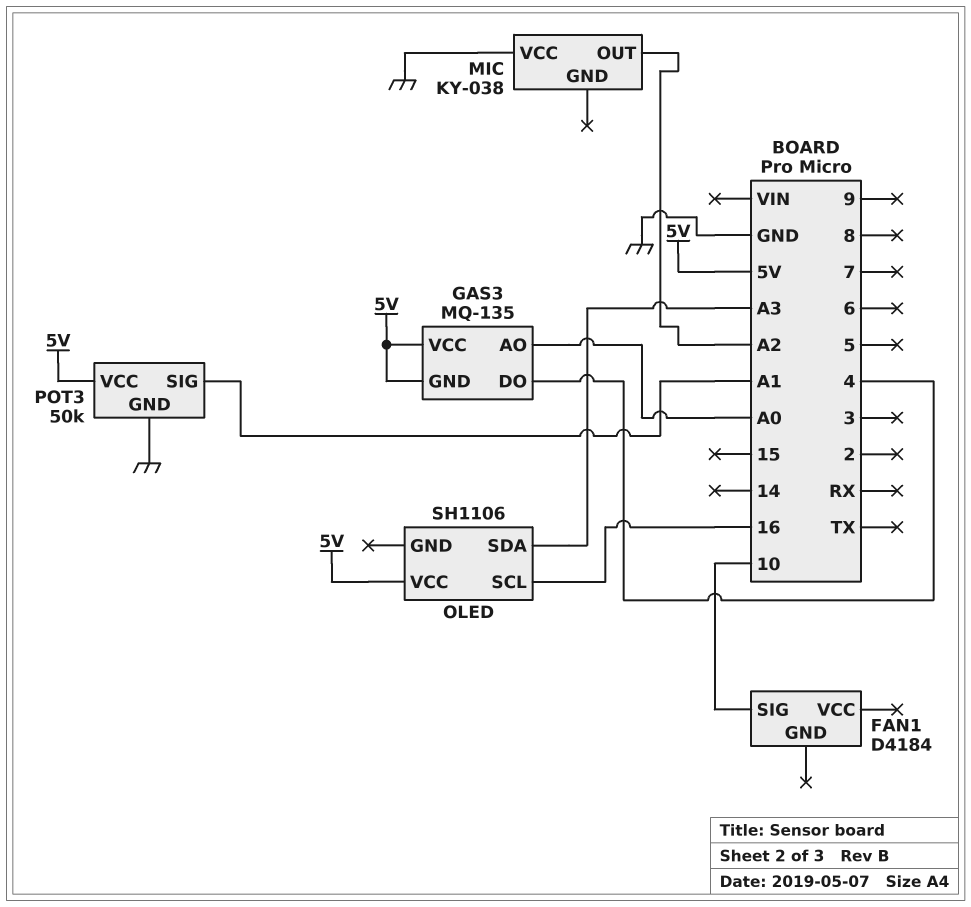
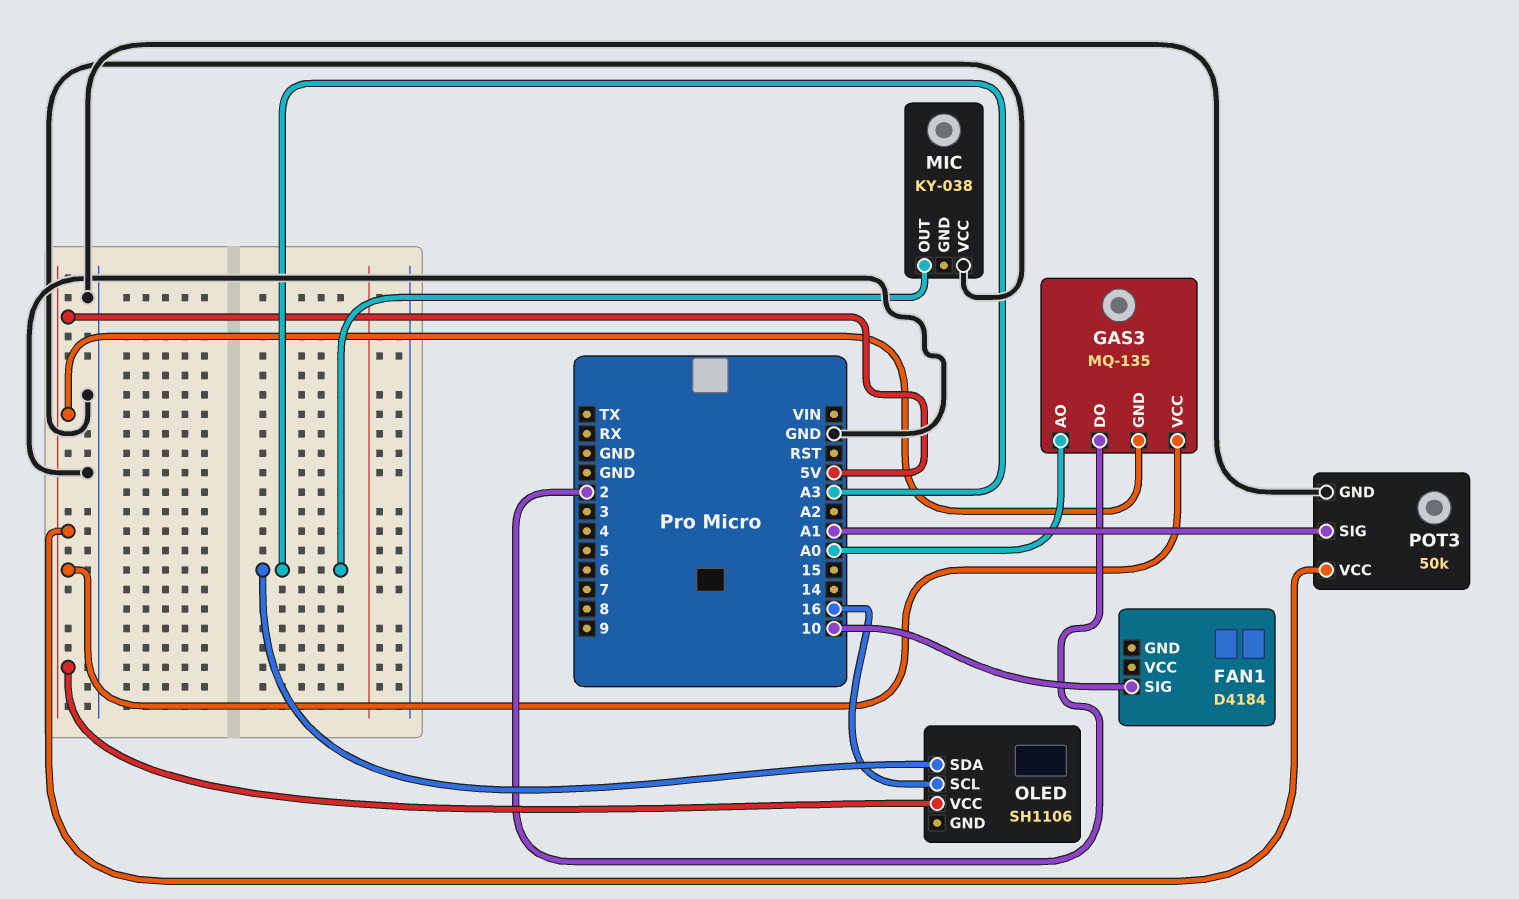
GAS3 pin DO: 4 -> 2
MIC pin OUT: A2 -> A3

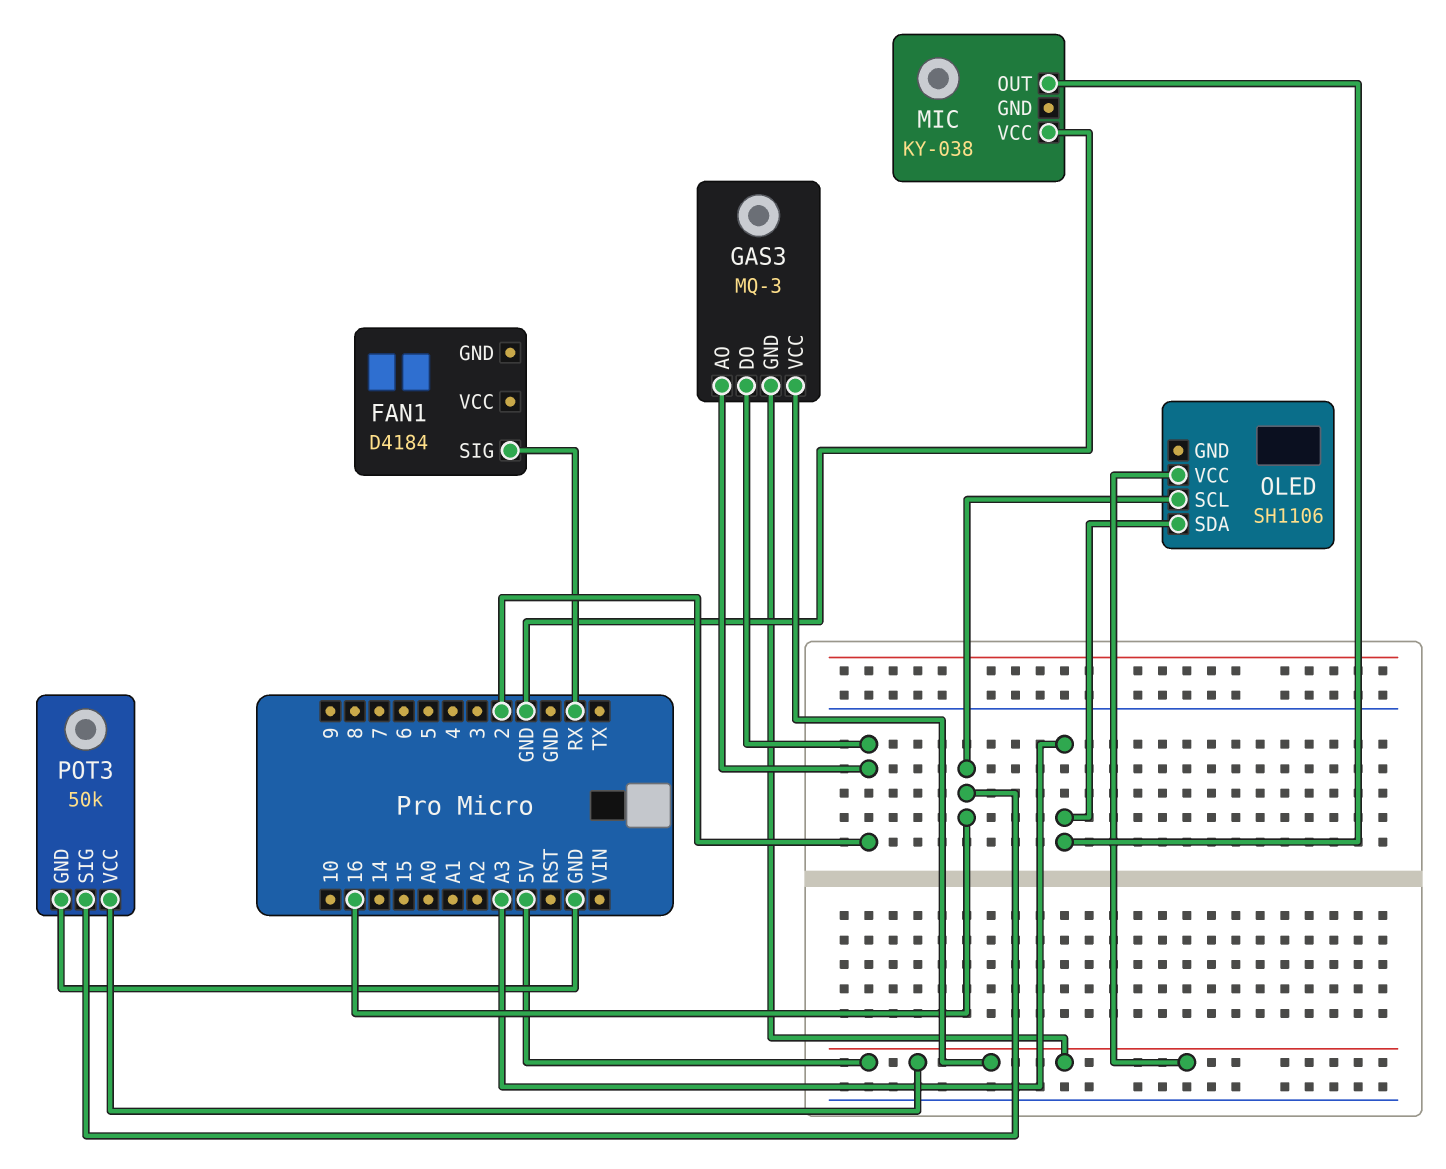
FAN1 pin SIG: 10 -> RX
GAS3: MQ-135 -> MQ-3
GAS3 pin AO: A0 -> 2
POT3 pin SIG: A1 -> 16

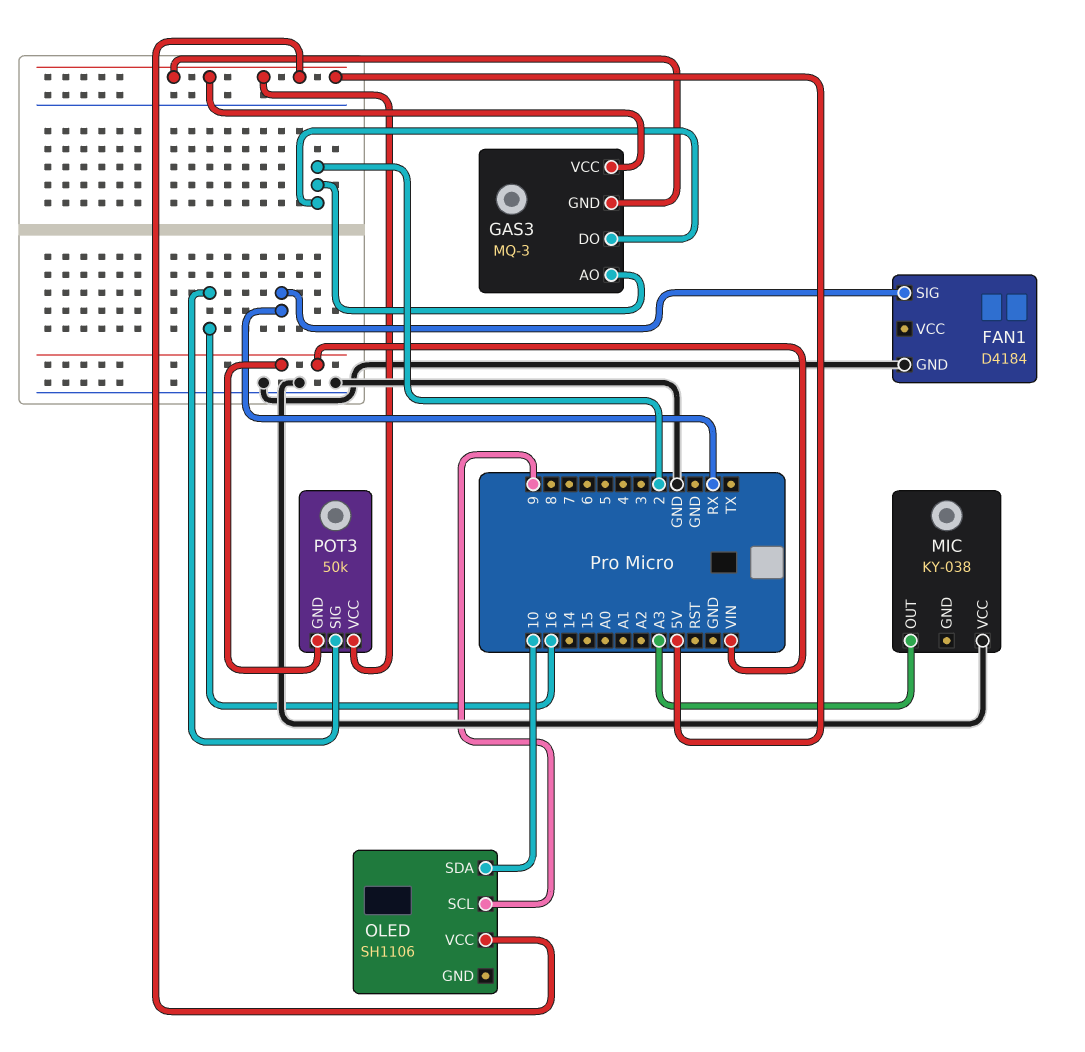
FAN1 pin GND: none -> GND
OLED pin SCL: 16 -> 9
OLED pin SDA: A3 -> 10
POT3 pin GND: GND -> VIN

